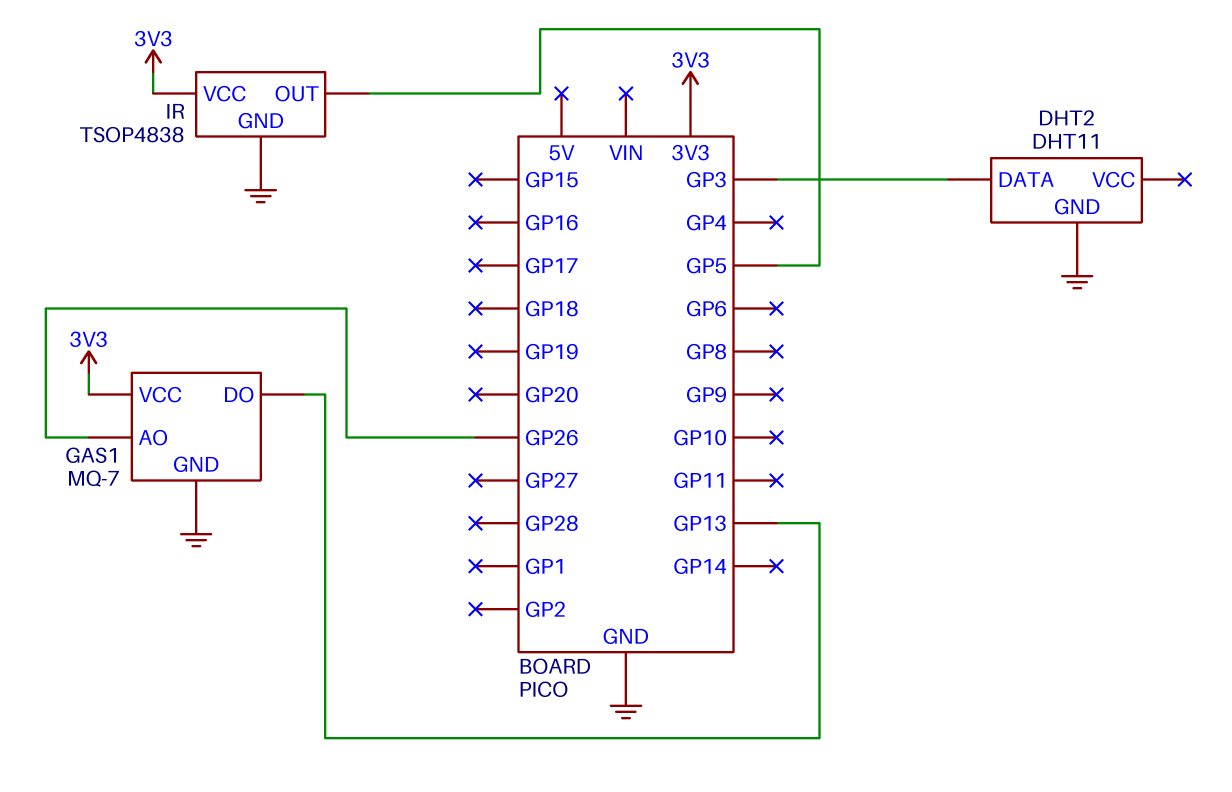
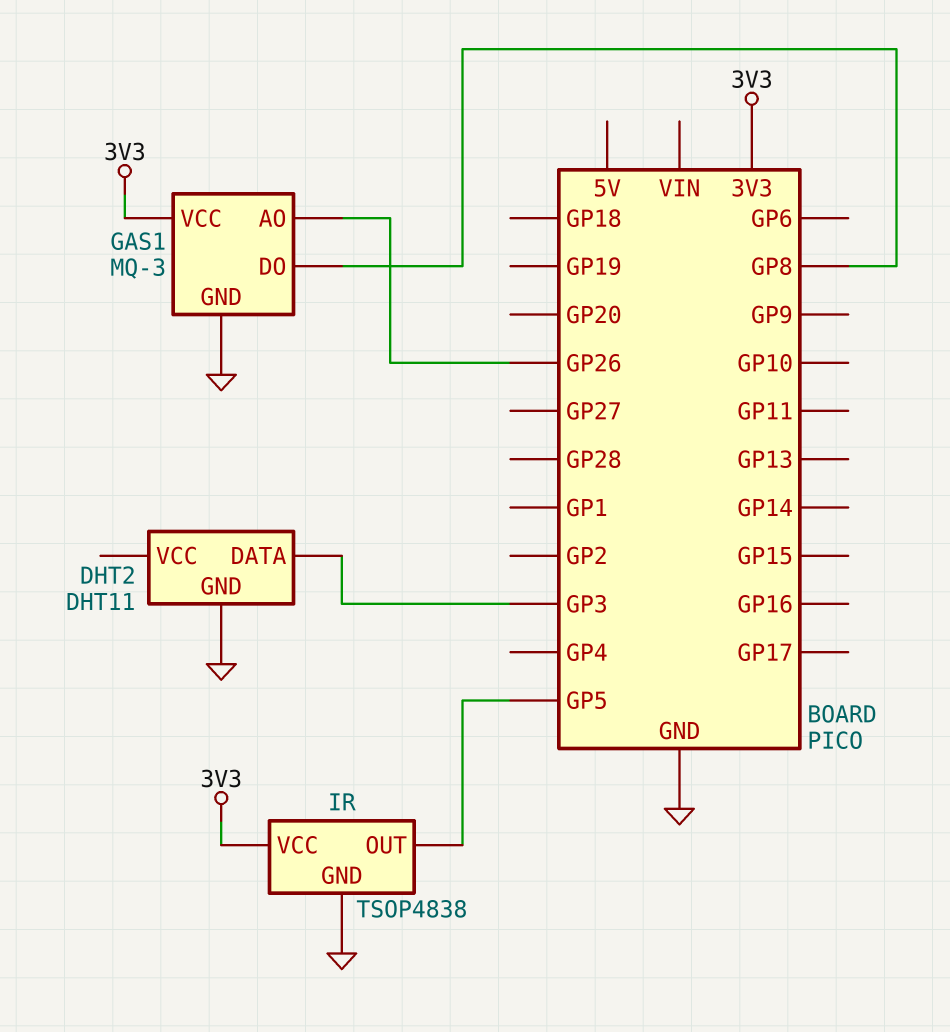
GAS1: MQ-7 -> MQ-3
GAS1 pin DO: GP13 -> GP8

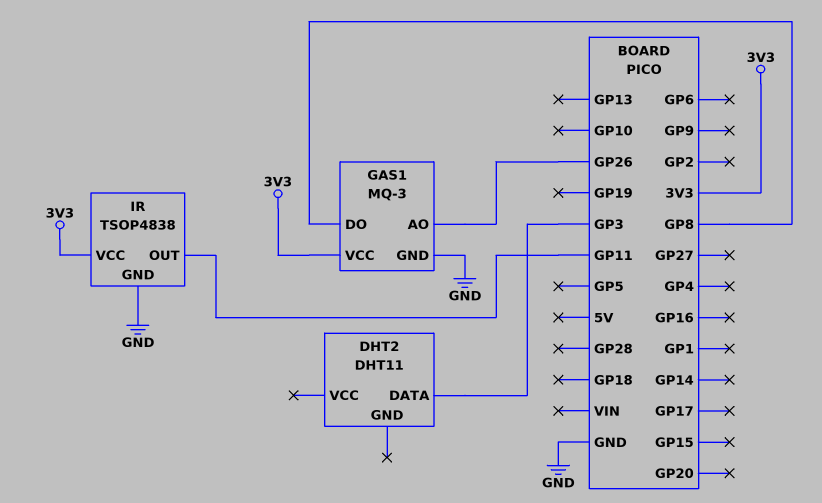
DHT2 pin GND: GND -> none
IR pin OUT: GP5 -> GP11

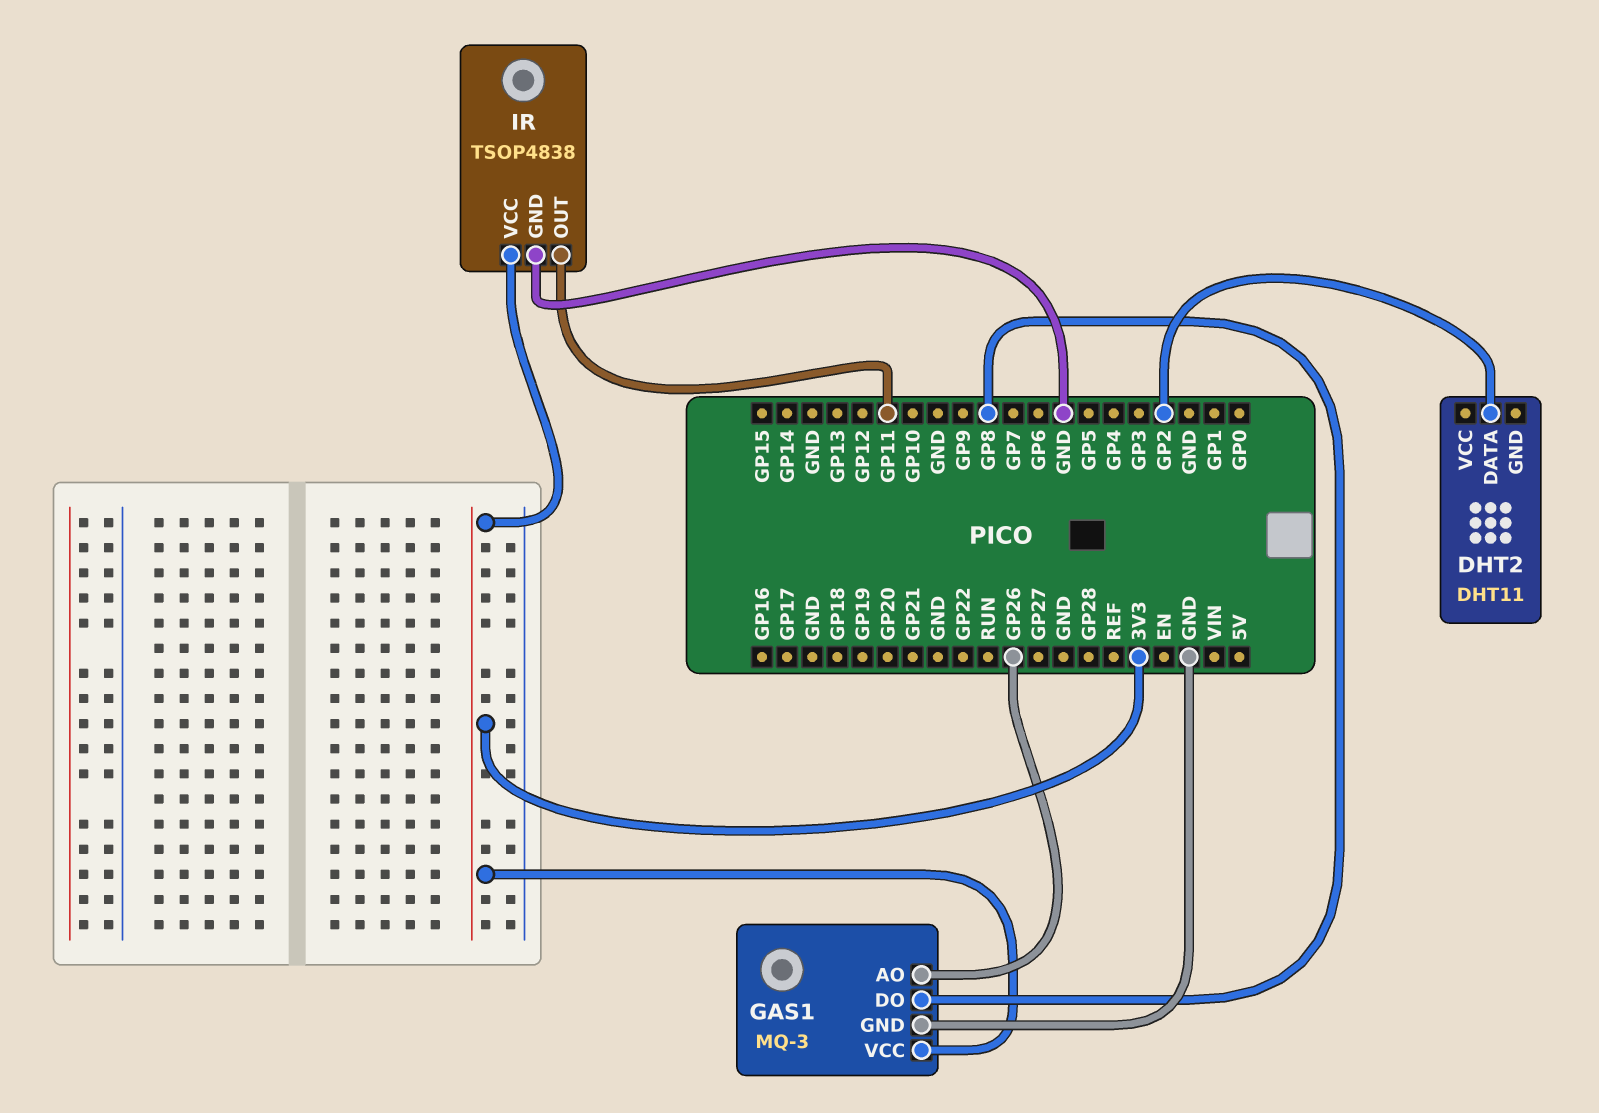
DHT2 pin DATA: GP3 -> GP2

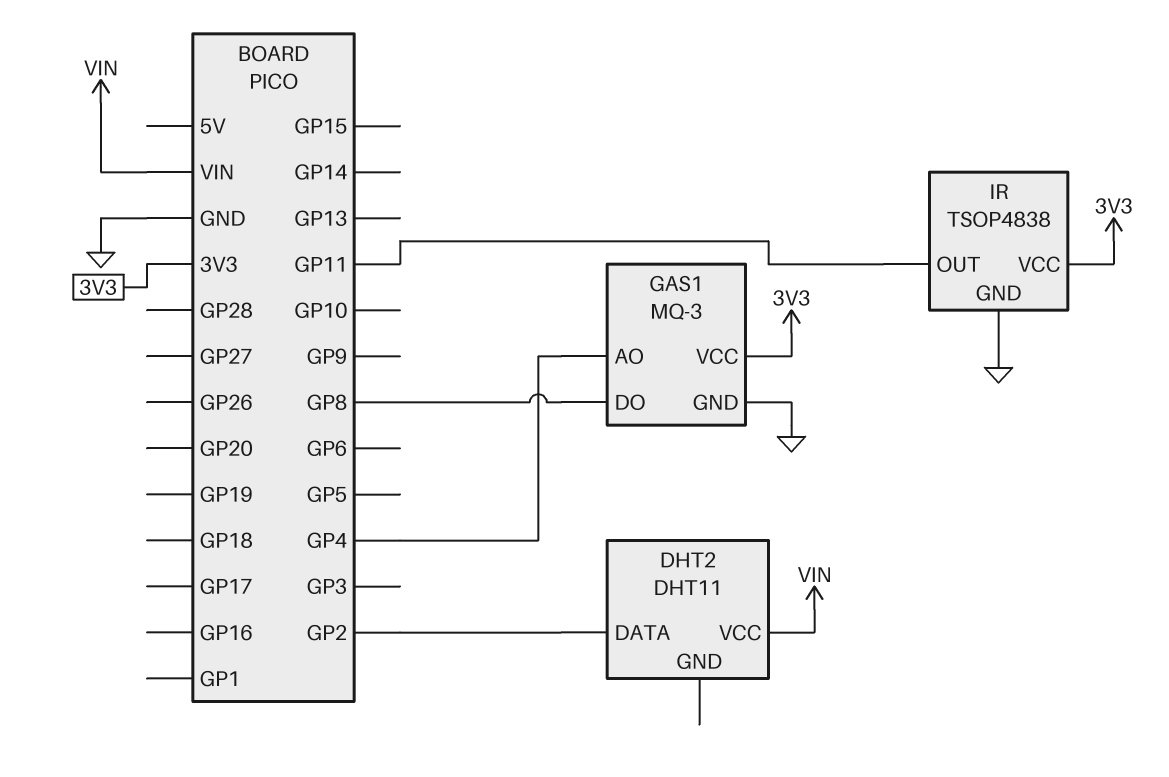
DHT2 pin VCC: none -> VIN
GAS1 pin AO: GP26 -> GP4

